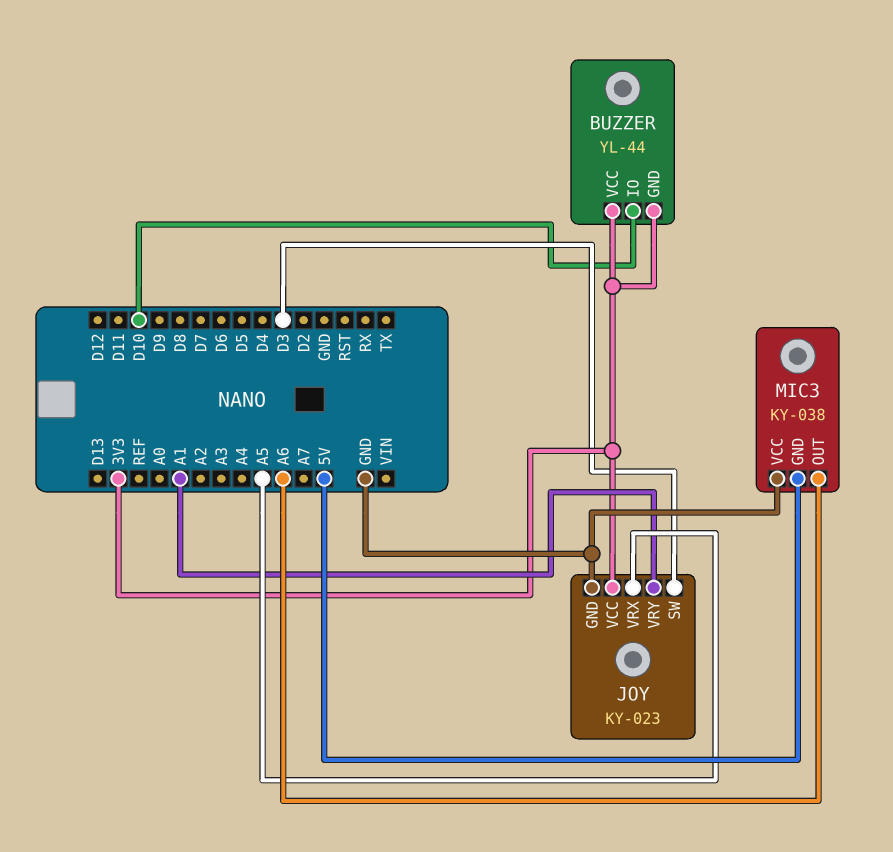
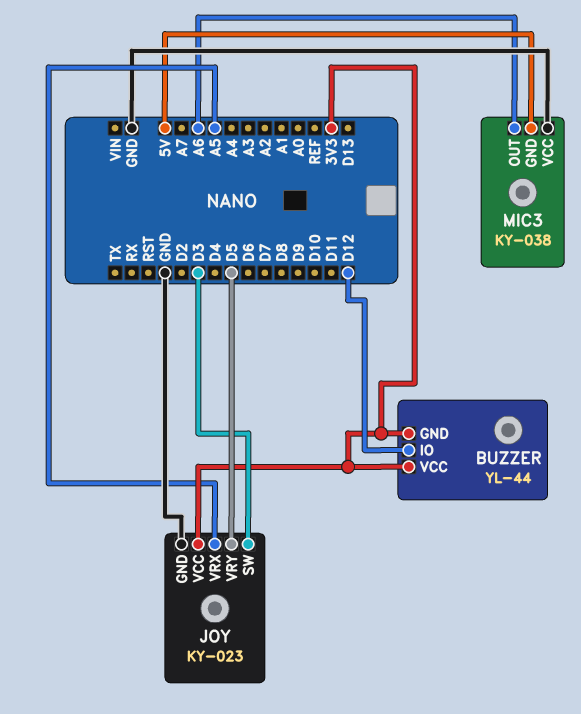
BUZZER pin IO: D10 -> D12
JOY pin VRY: A1 -> D5

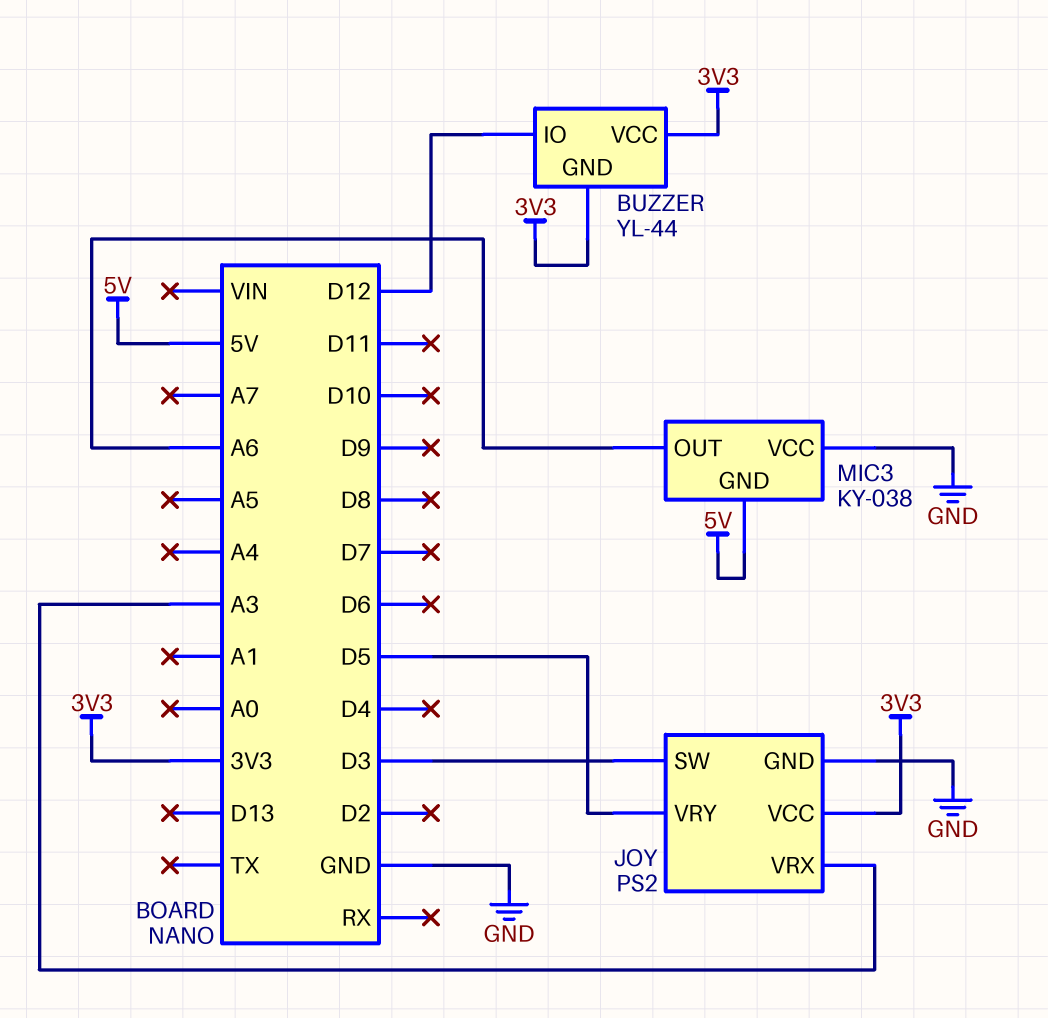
JOY: KY-023 -> PS2
JOY pin VRX: A5 -> A3

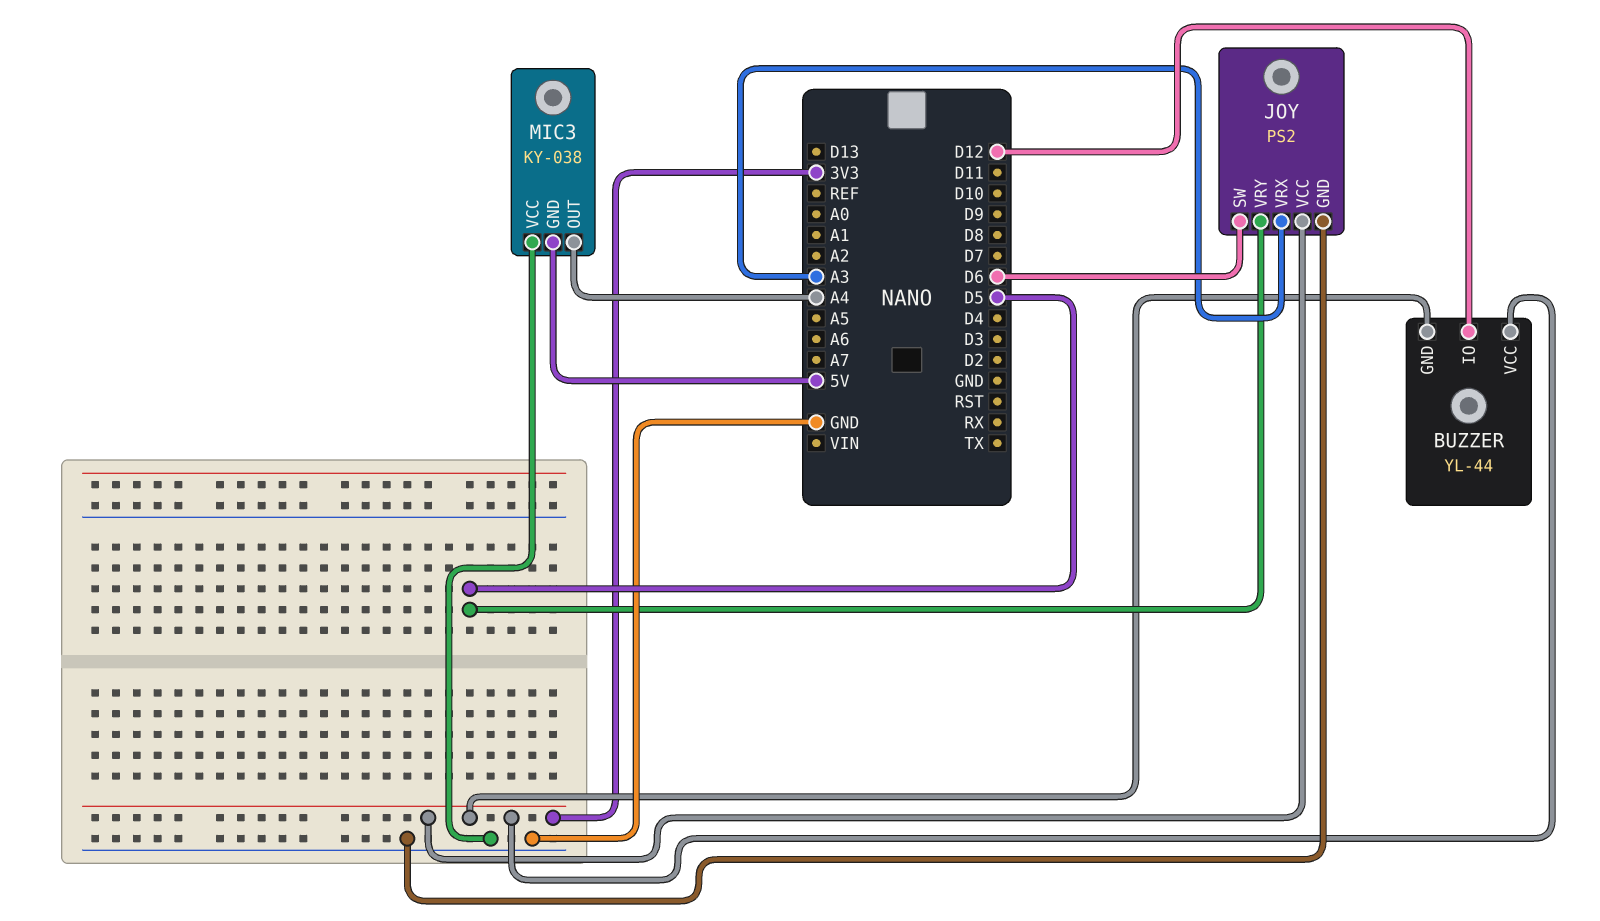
JOY pin SW: D3 -> D6
MIC3 pin OUT: A6 -> A4

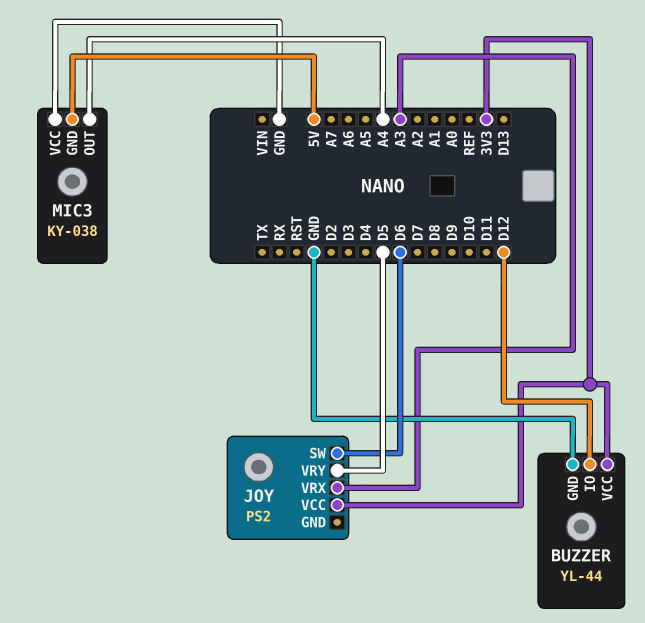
BUZZER pin GND: 3V3 -> GND
JOY pin GND: GND -> none

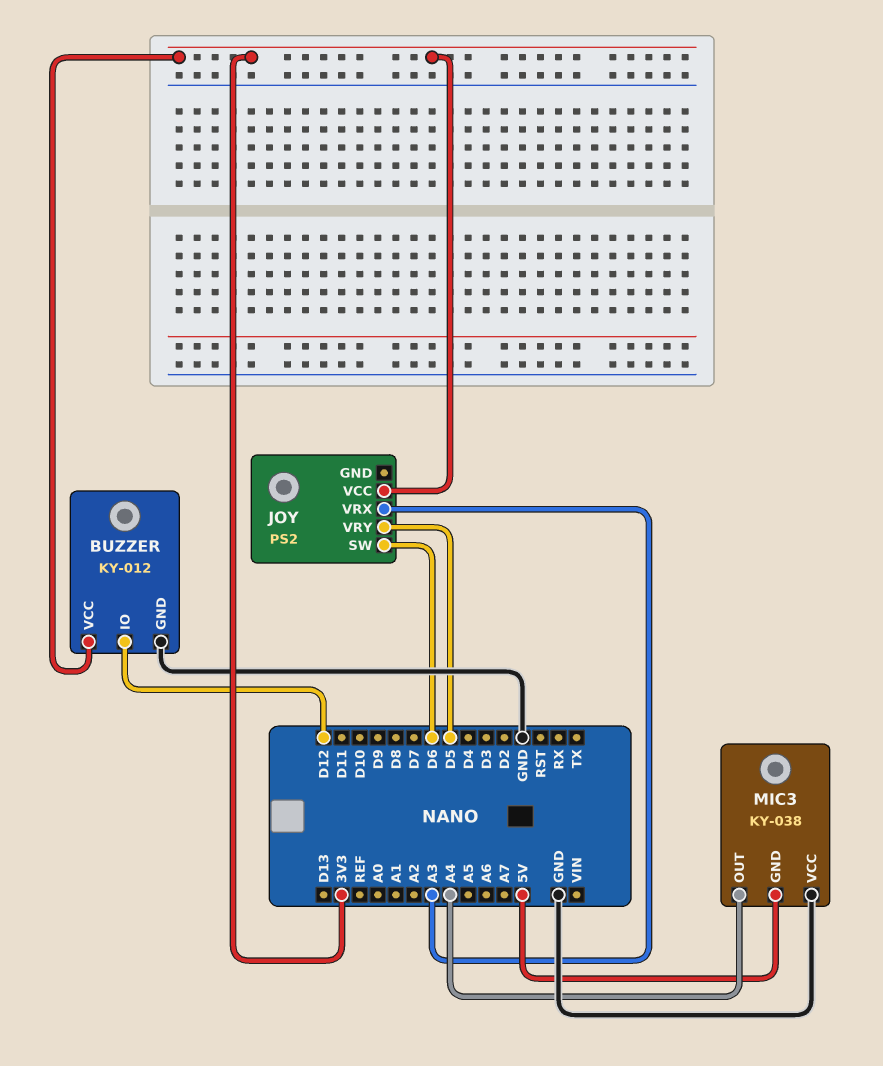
BUZZER: YL-44 -> KY-012

